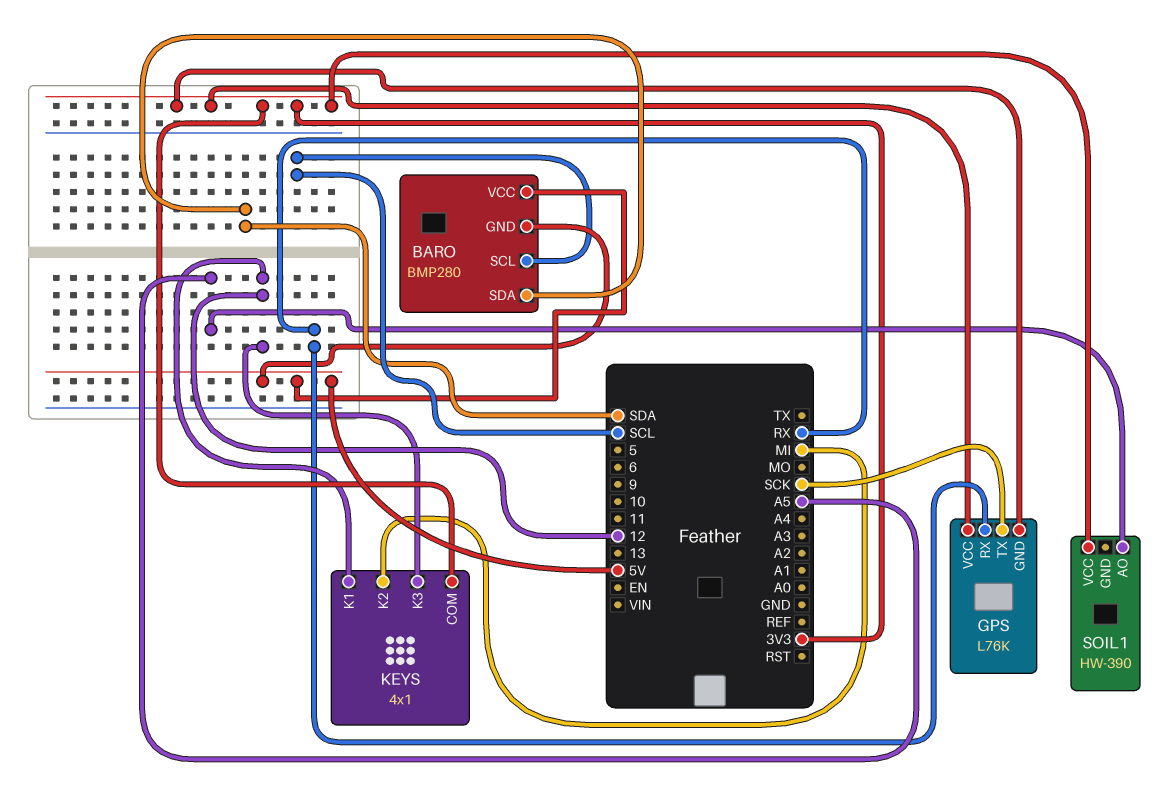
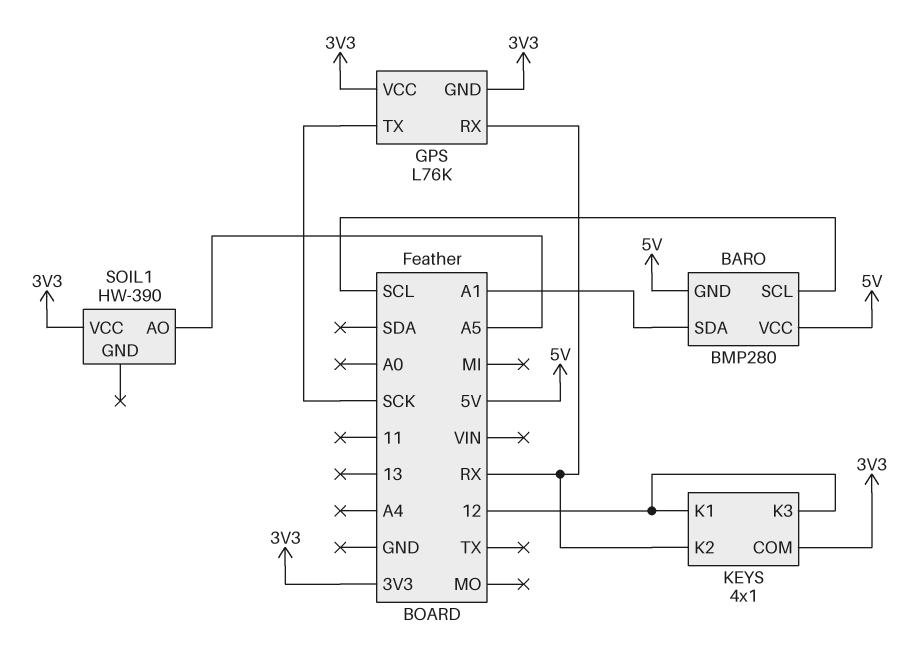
BARO pin SDA: SDA -> A1
KEYS pin K2: MI -> RX

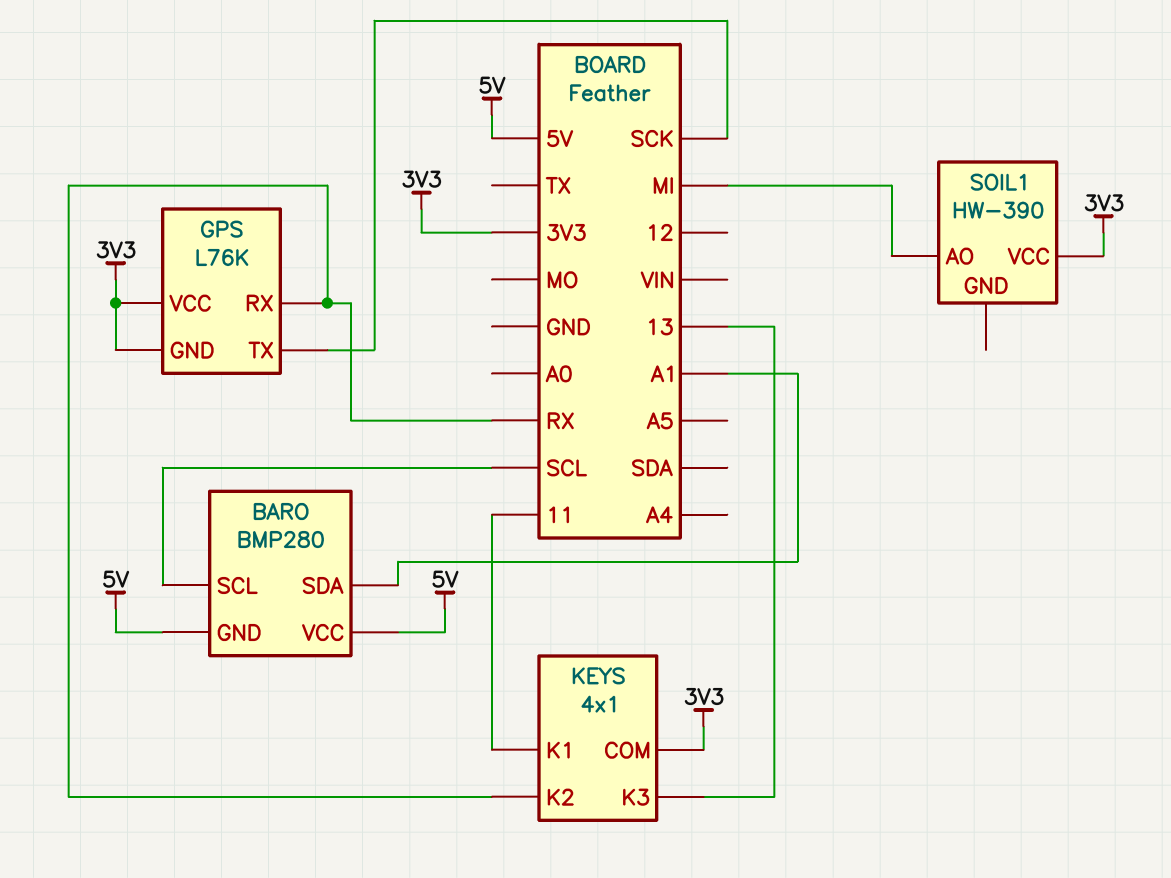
KEYS pin K1: 12 -> 11
KEYS pin K3: 12 -> 13
SOIL1 pin AO: A5 -> MI

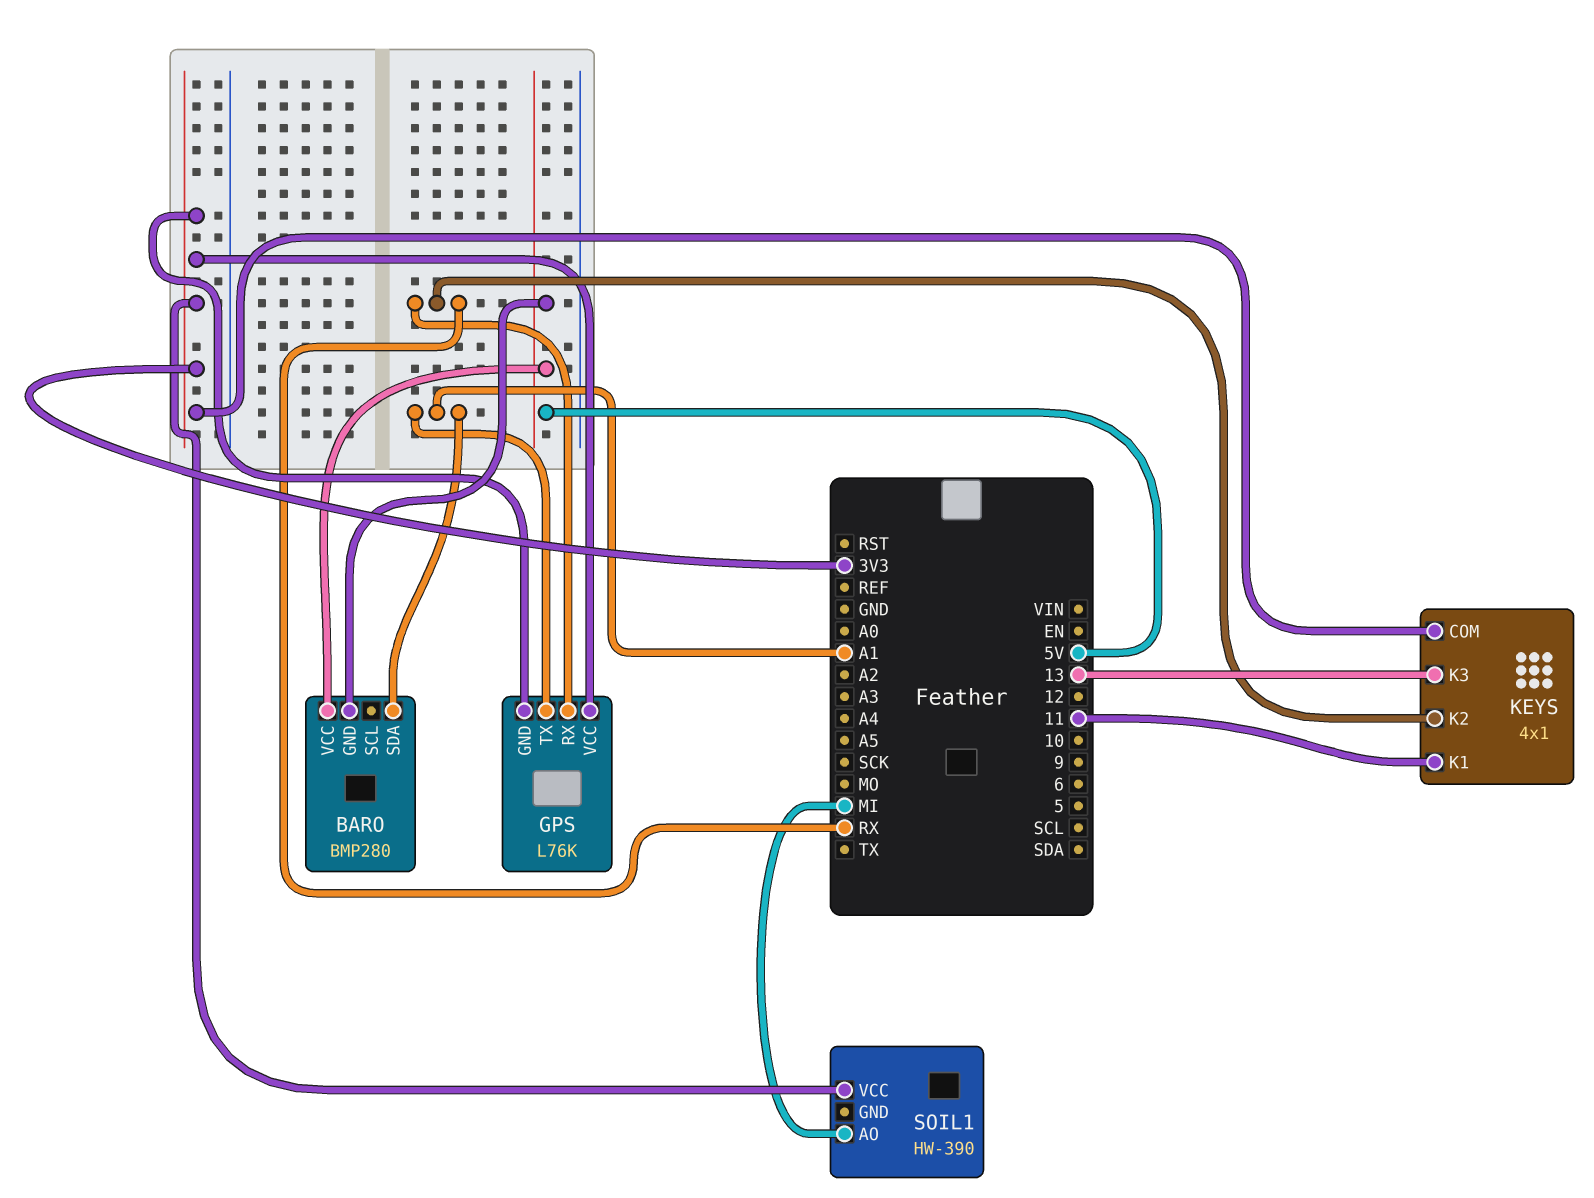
BARO pin SCL: SCL -> none
GPS pin TX: SCK -> A1

